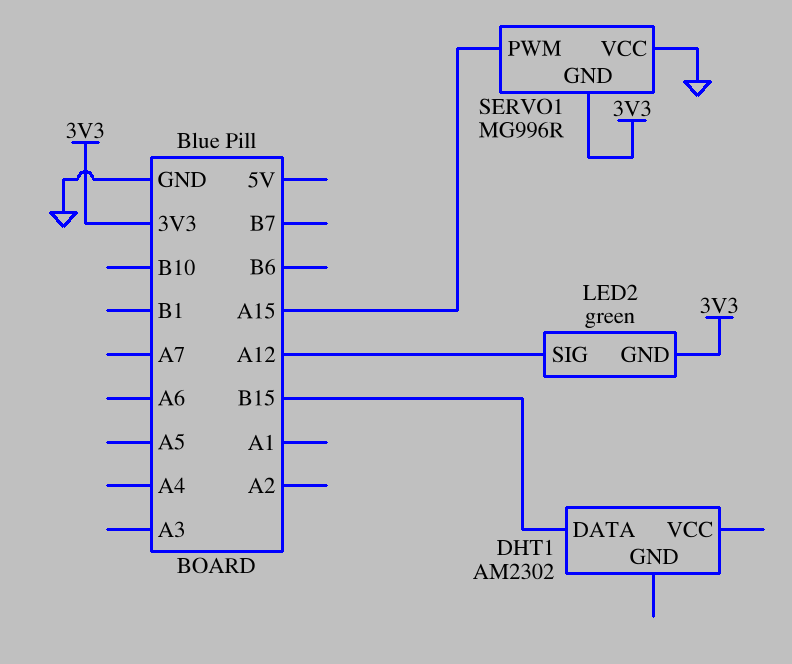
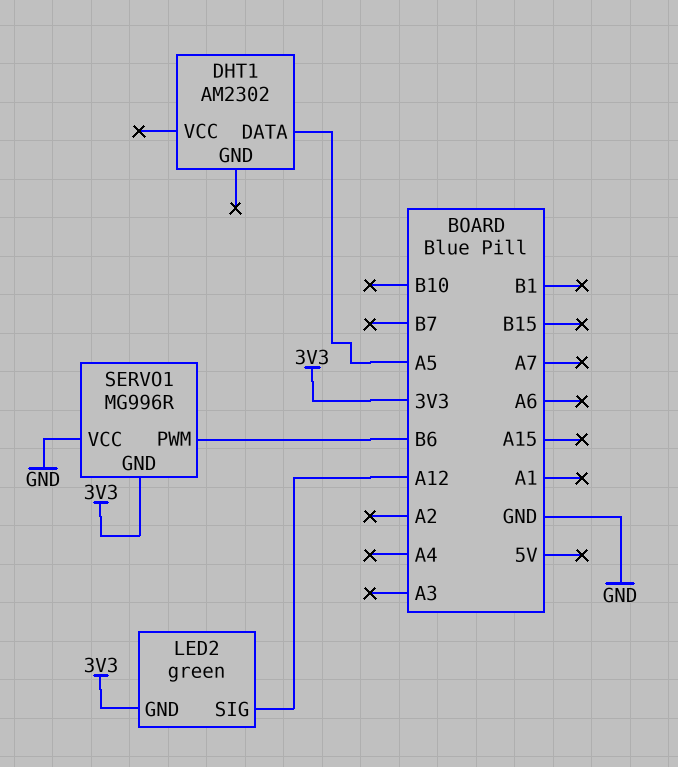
DHT1 pin DATA: B15 -> A5
SERVO1 pin PWM: A15 -> B6

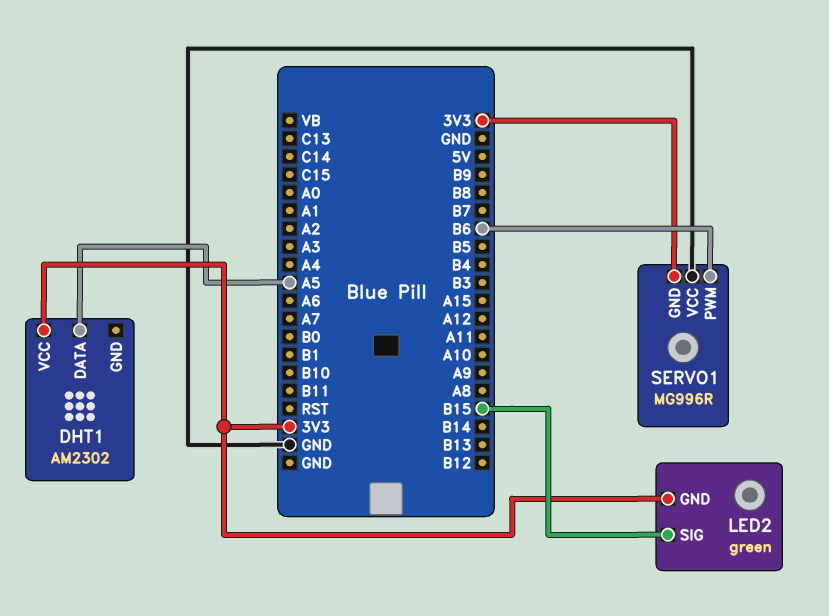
DHT1 pin VCC: none -> 3V3
LED2 pin SIG: A12 -> B15

